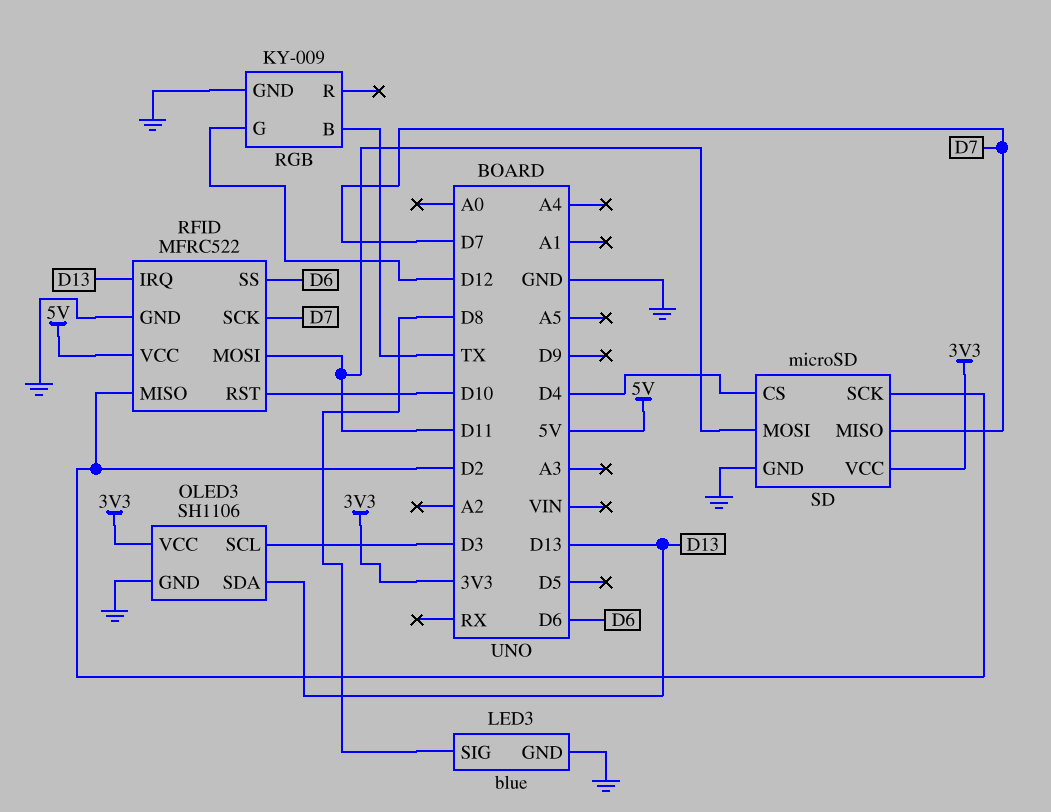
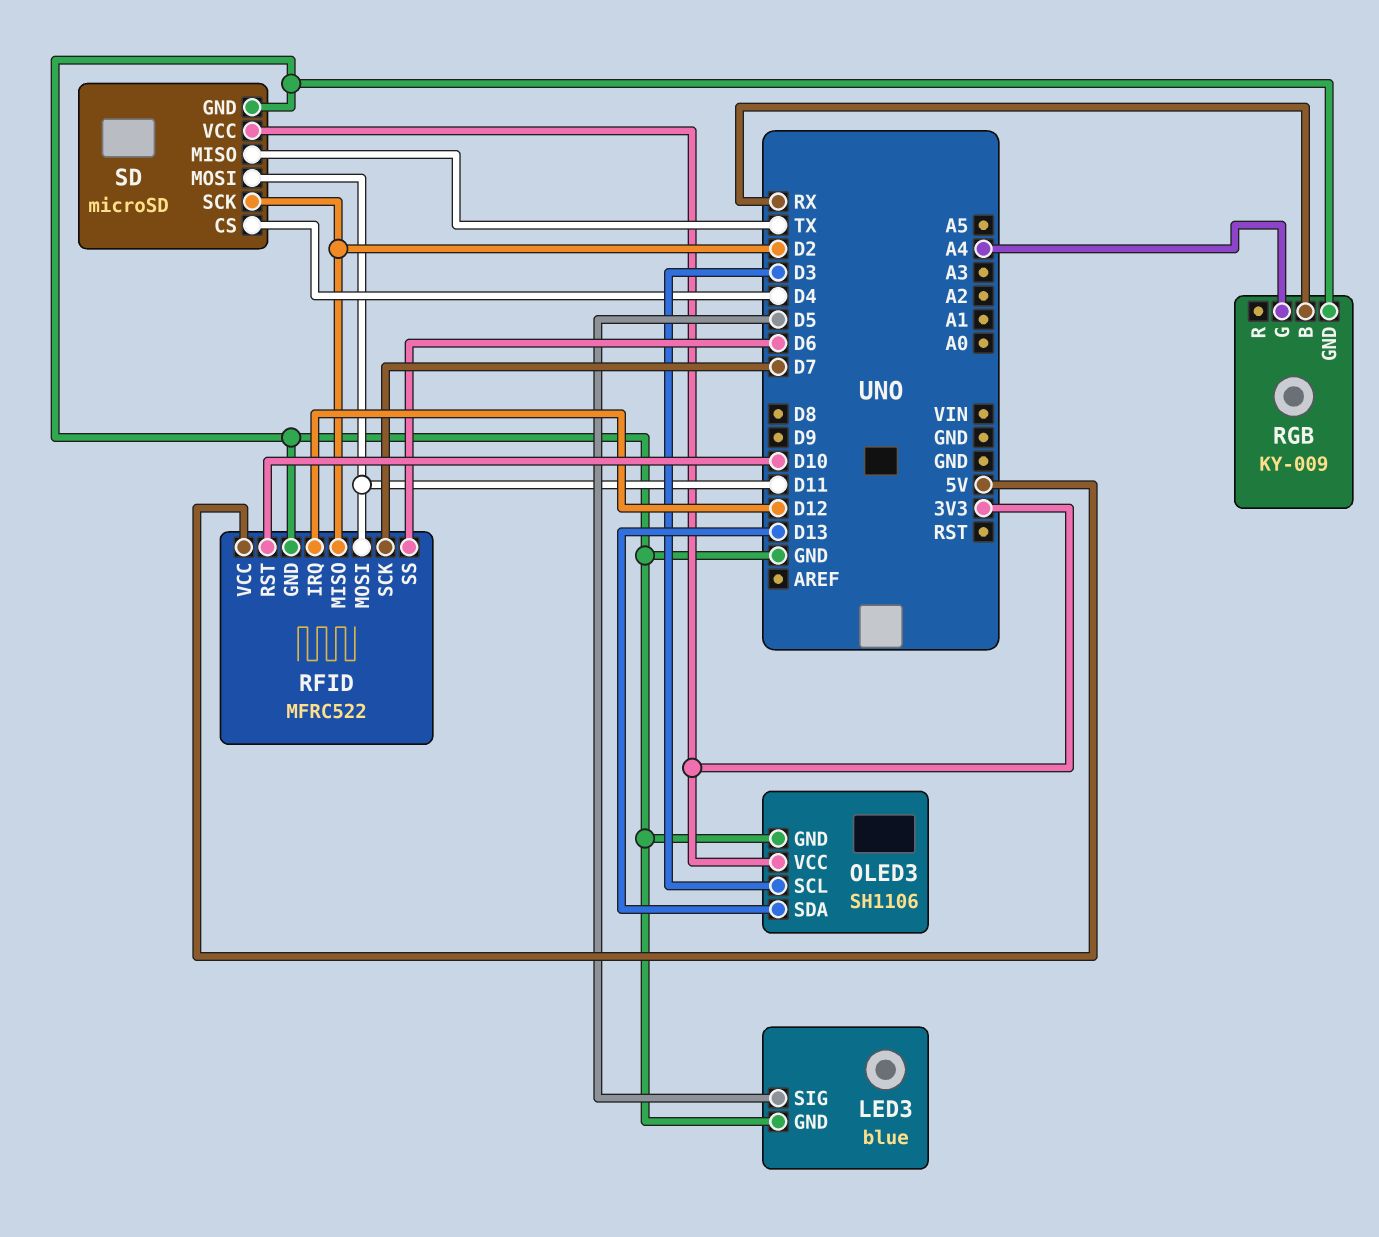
LED3 pin SIG: D8 -> D5
RFID pin IRQ: D13 -> D12
RGB pin B: TX -> RX
RGB pin G: D12 -> A4
SD pin MISO: D7 -> TX

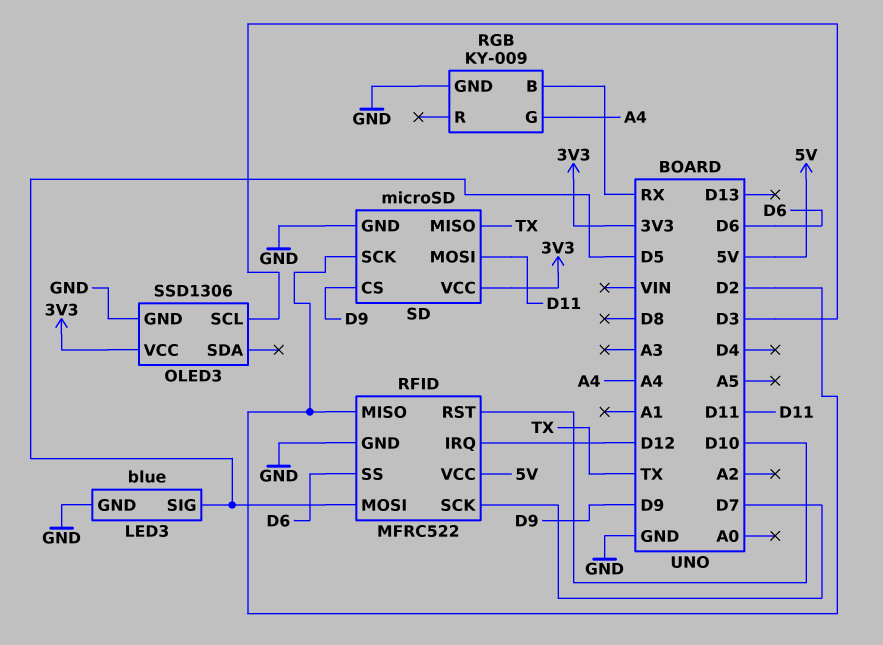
OLED3: SH1106 -> SSD1306
OLED3 pin SDA: D13 -> none
RFID pin MOSI: D11 -> D5
SD pin CS: D4 -> D9

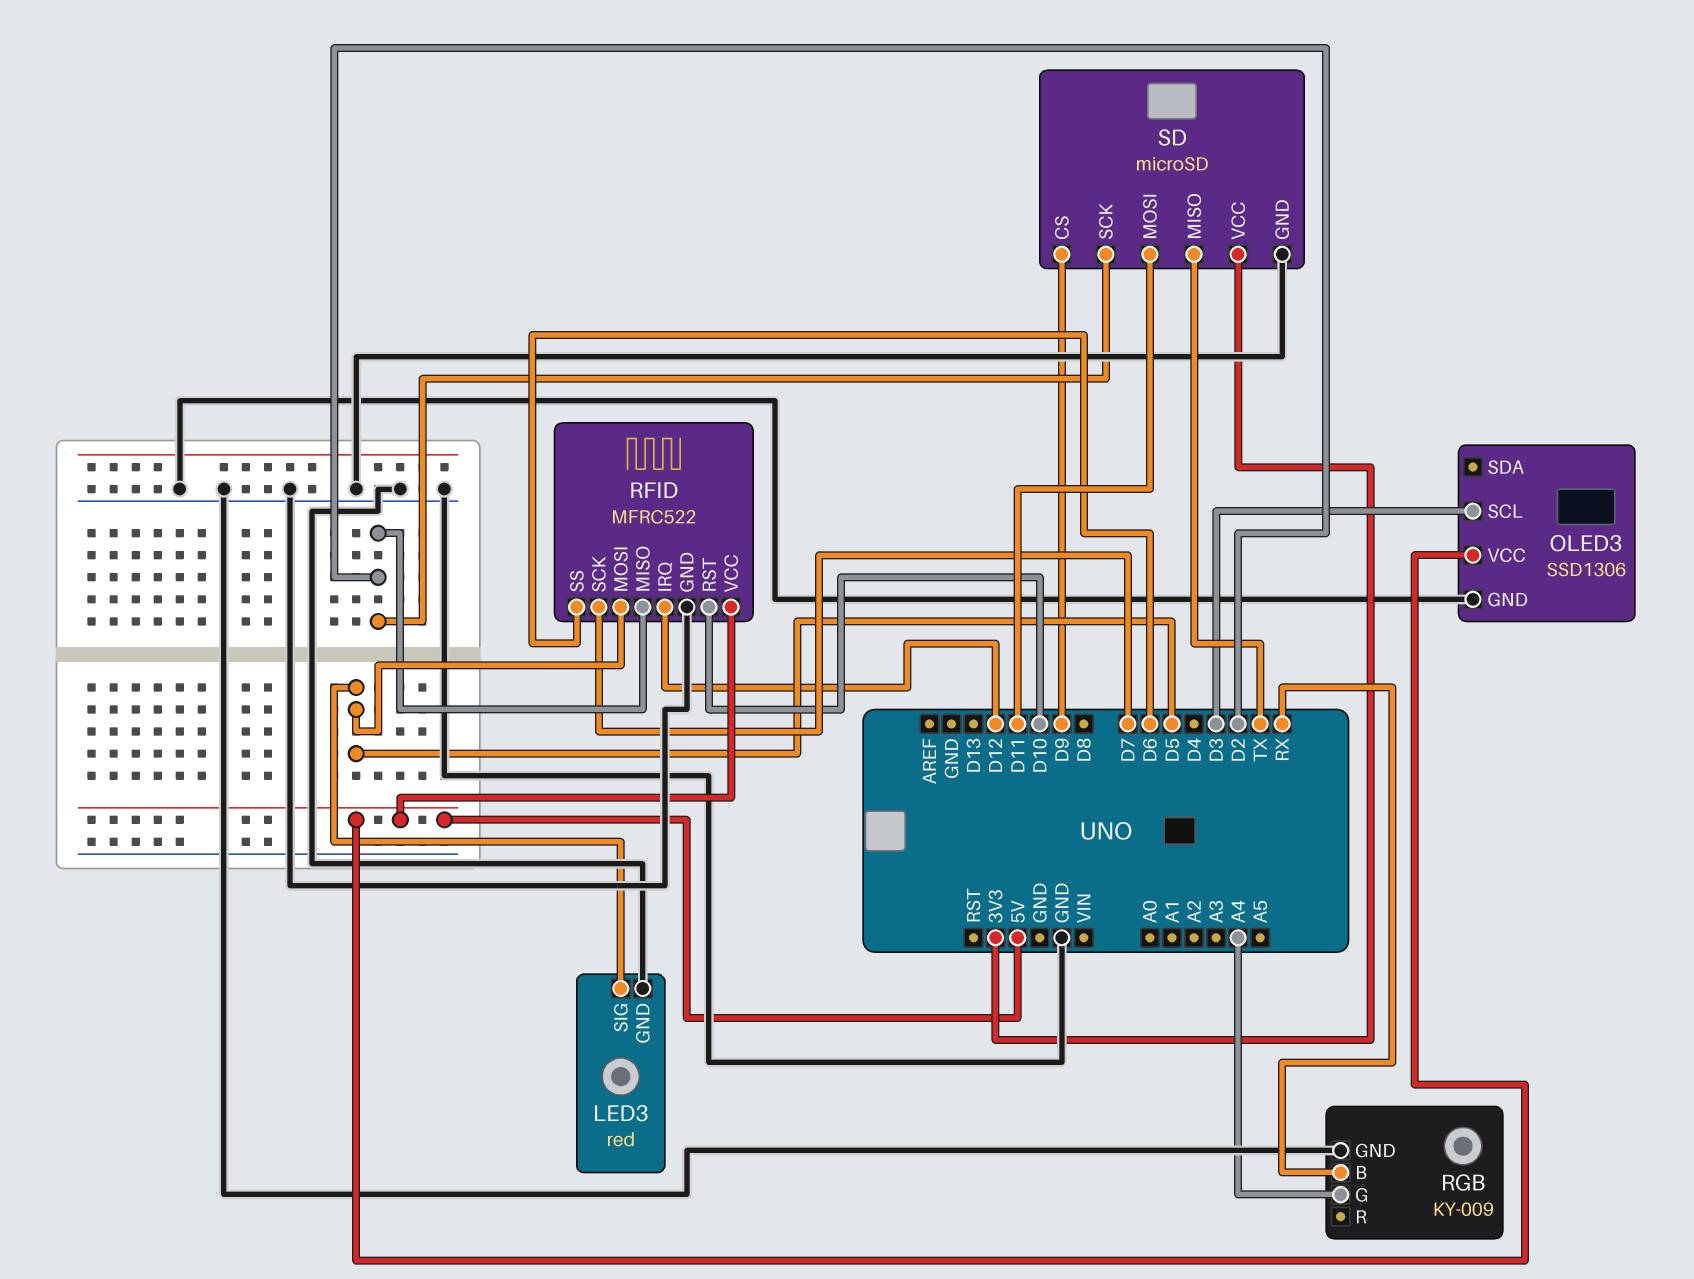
LED3: blue -> red
OLED3 pin VCC: 3V3 -> 5V

